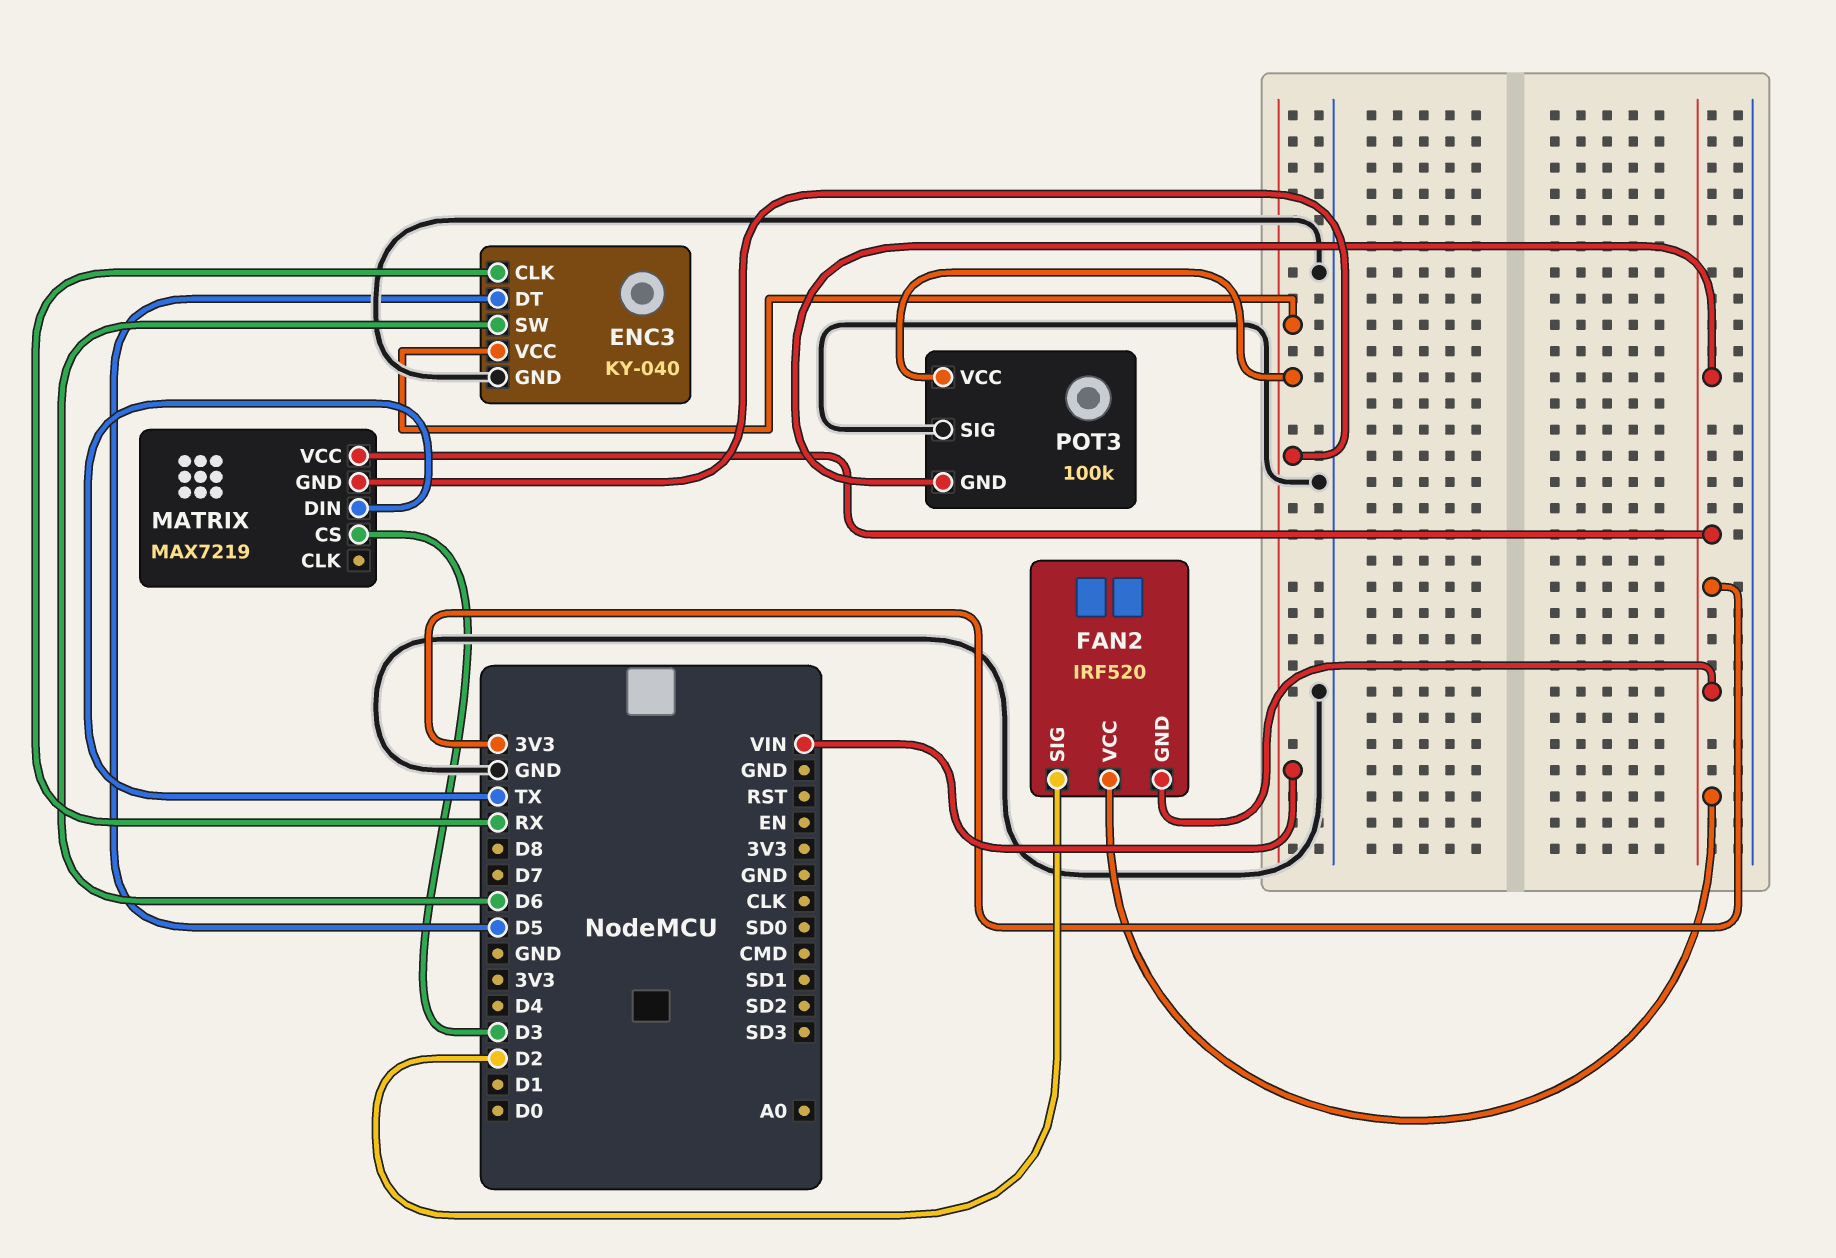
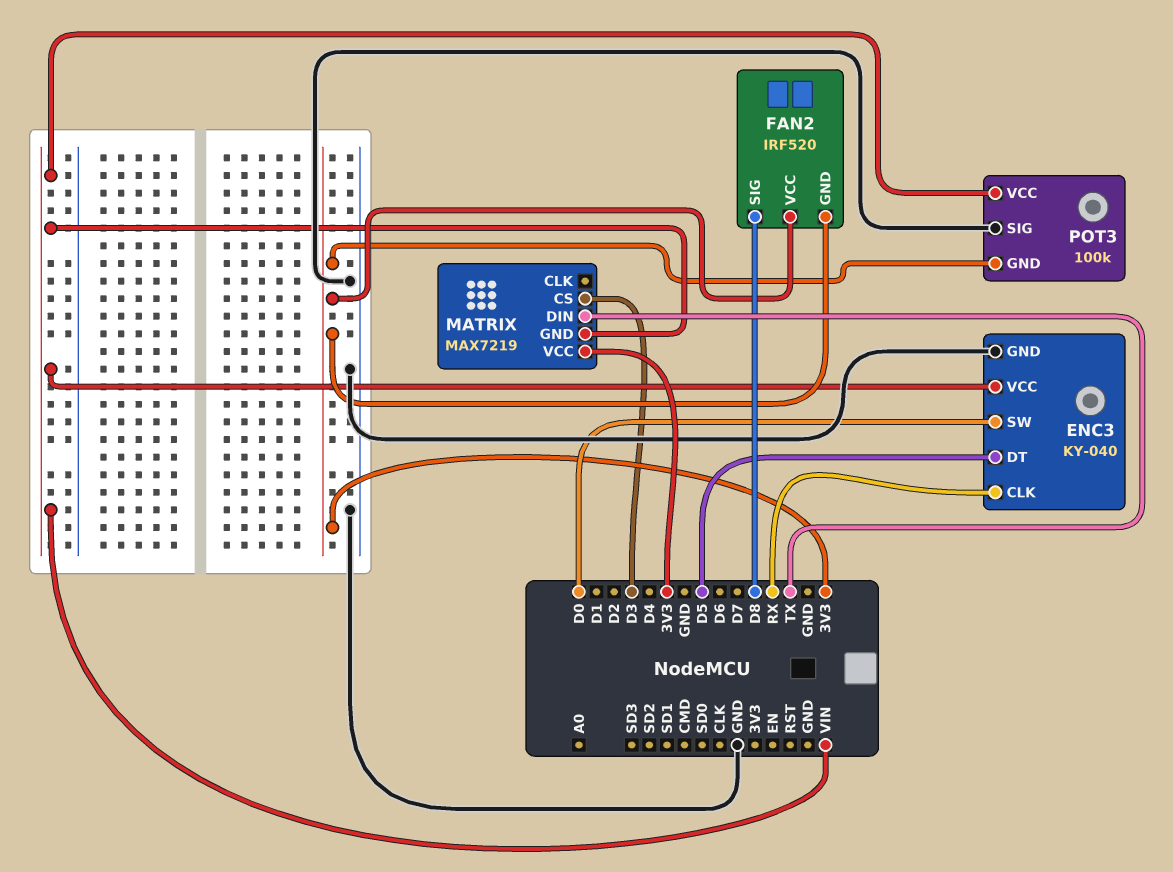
ENC3 pin SW: D6 -> D0
FAN2 pin SIG: D2 -> D8

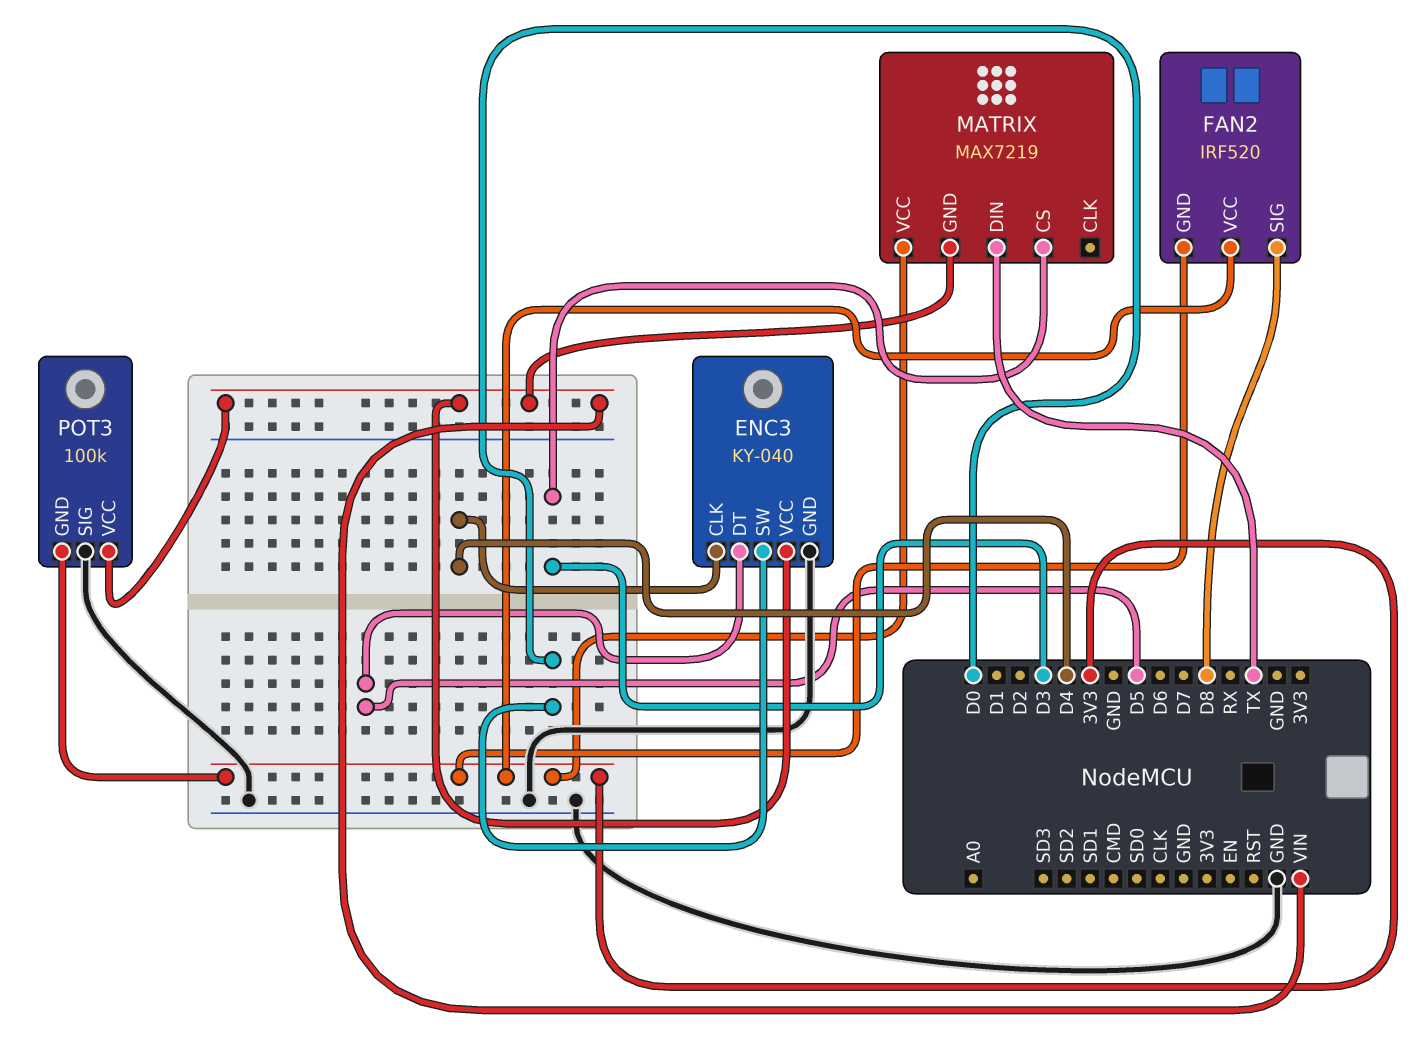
ENC3 pin CLK: RX -> D4

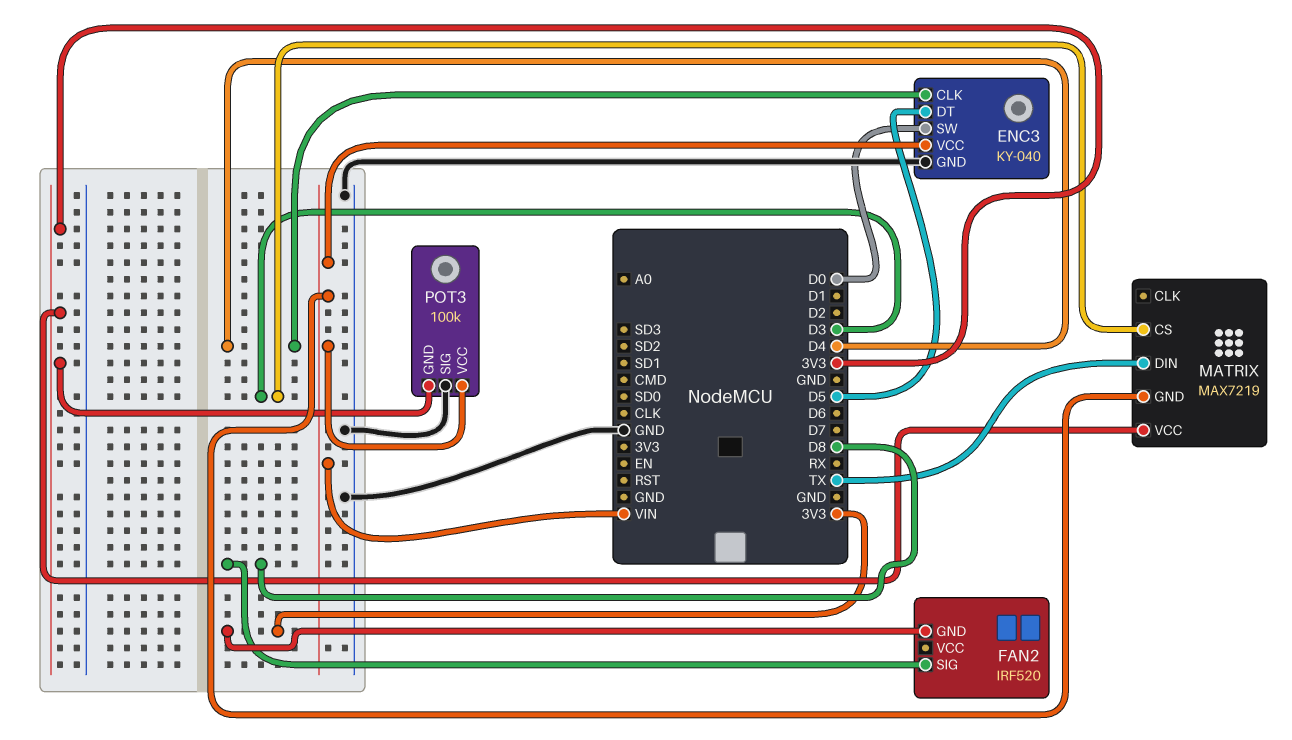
FAN2 pin VCC: 3V3 -> none

